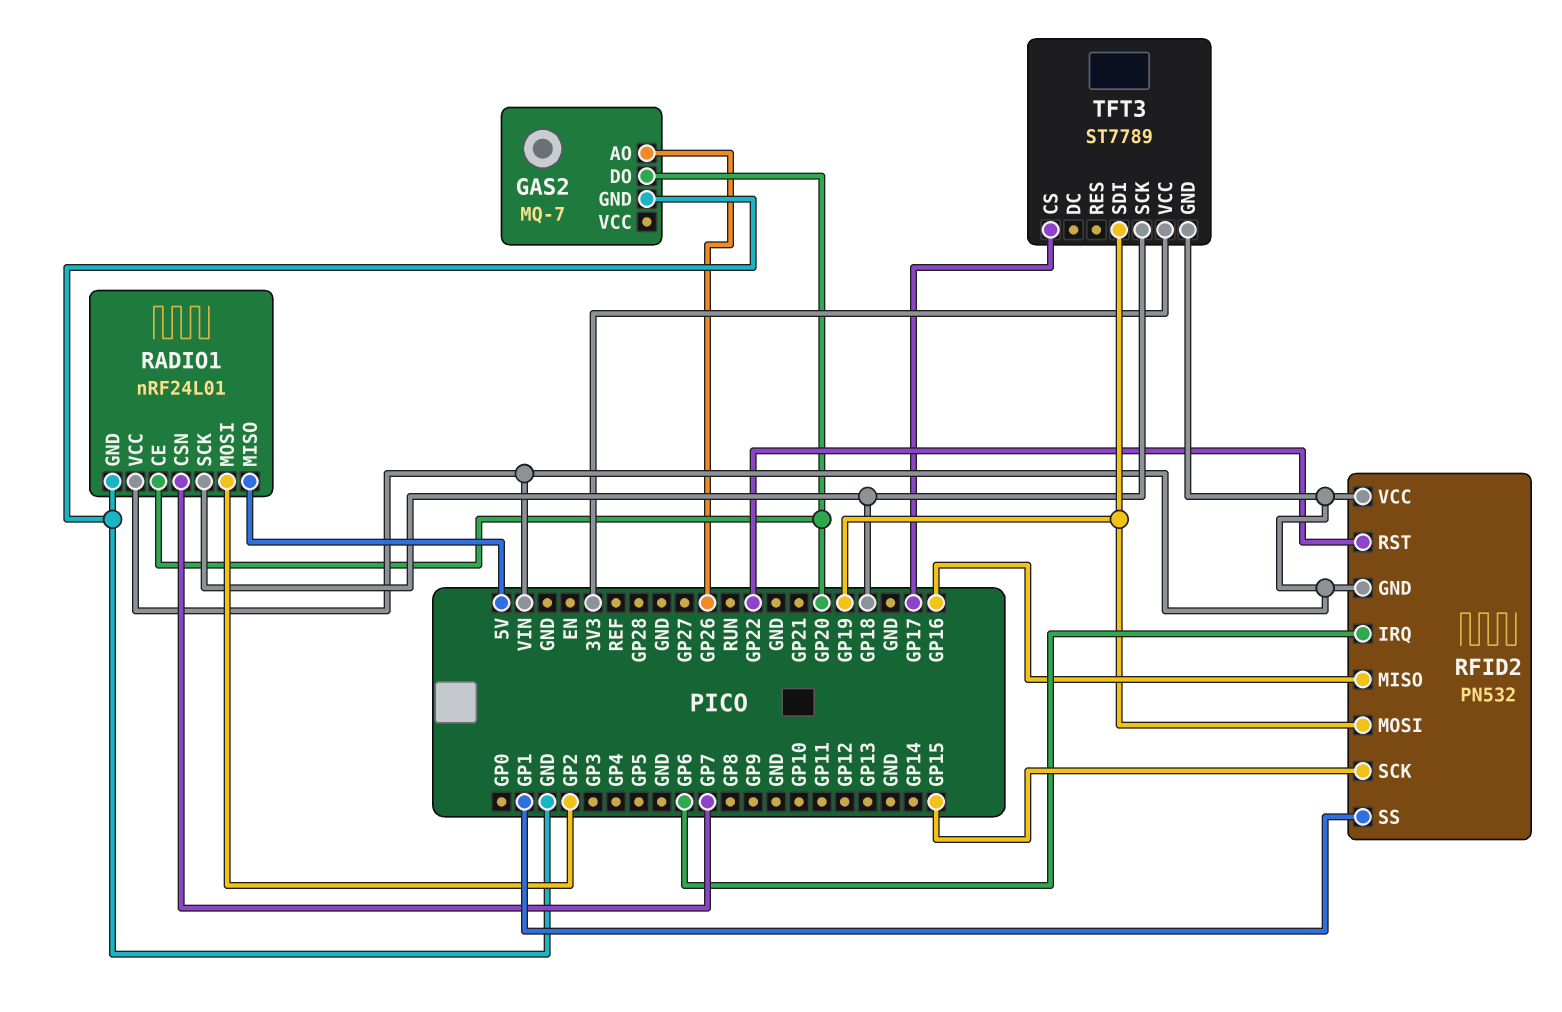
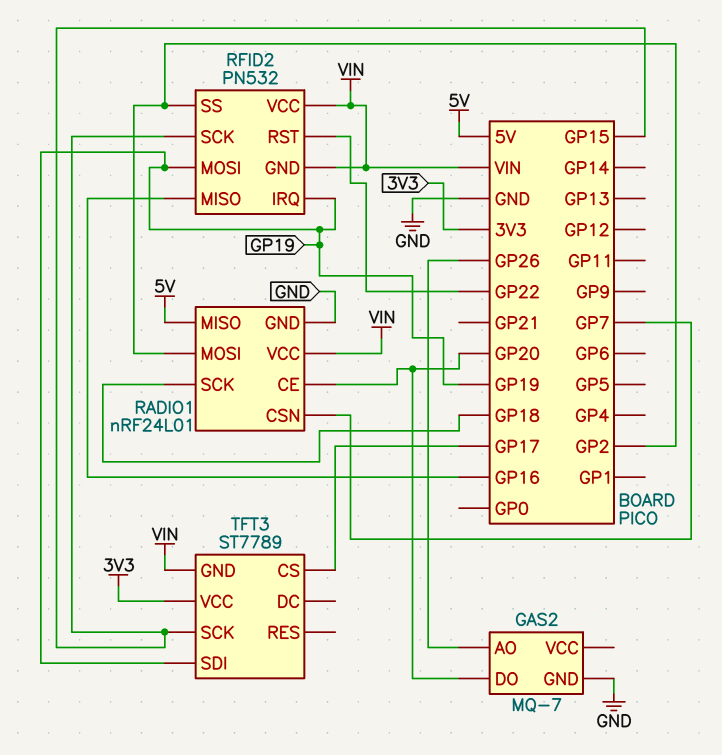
RFID2 pin IRQ: GP6 -> GP19
RFID2 pin SS: GP1 -> GP2
TFT3 pin SCK: GP18 -> GP15

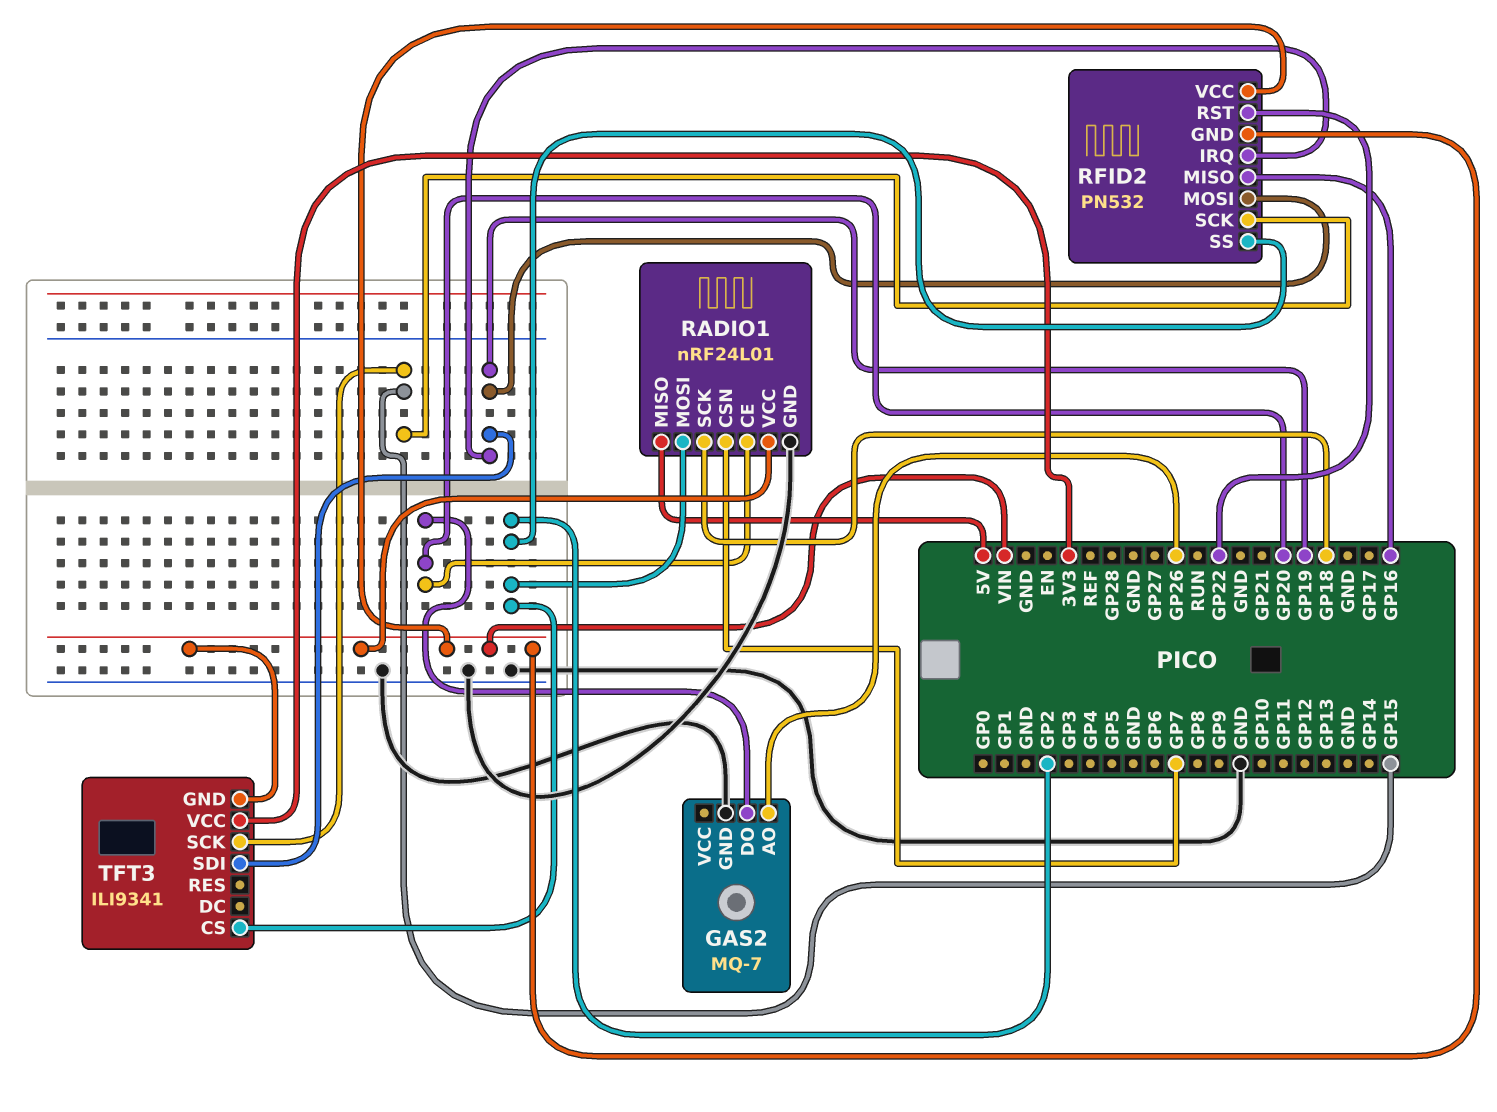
TFT3: ST7789 -> ILI9341
TFT3 pin CS: GP17 -> GP2

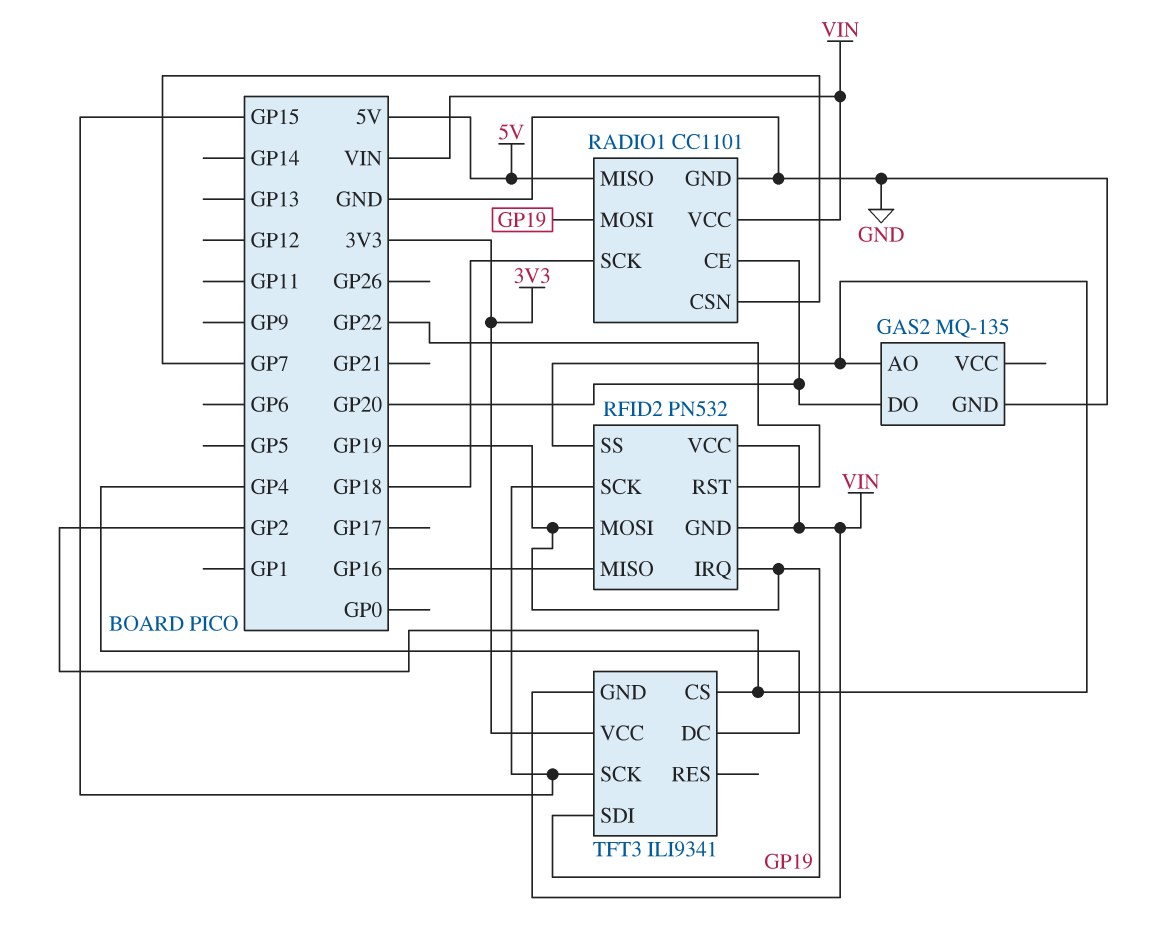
GAS2: MQ-7 -> MQ-135
GAS2 pin AO: GP26 -> GP2
RADIO1: nRF24L01 -> CC1101
RADIO1 pin MOSI: GP2 -> GP19
TFT3 pin DC: none -> GP4

